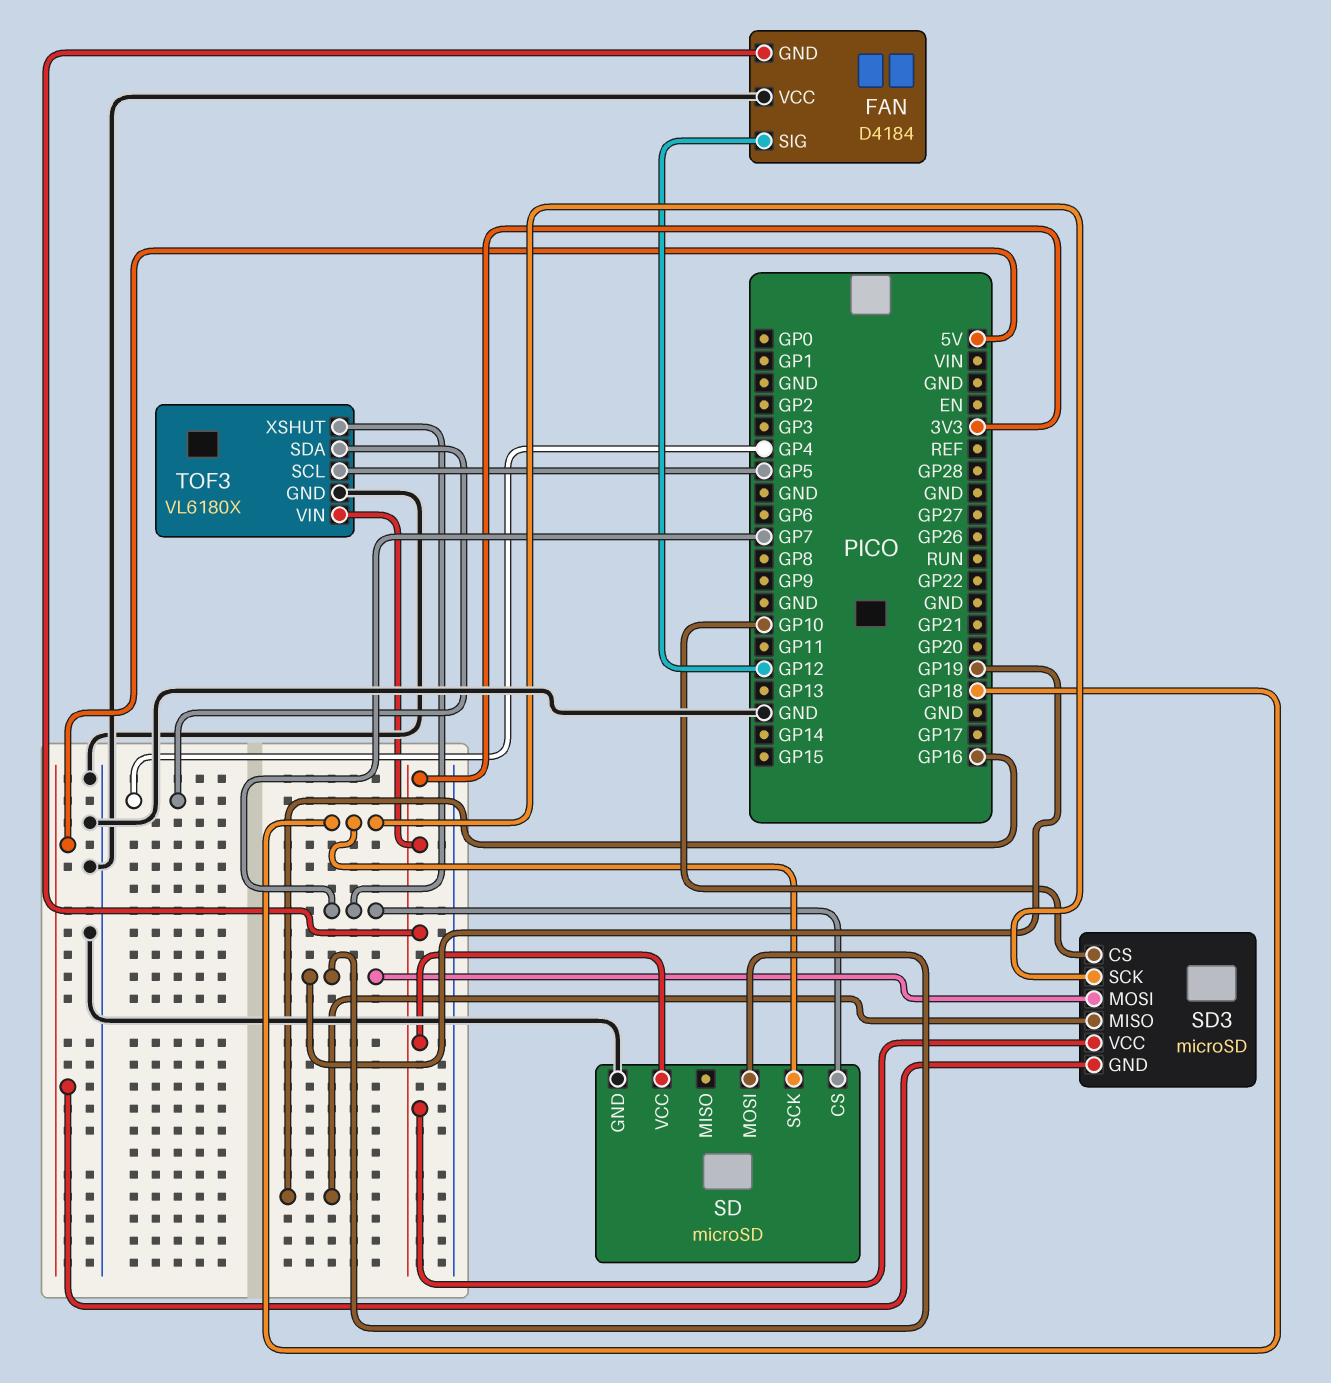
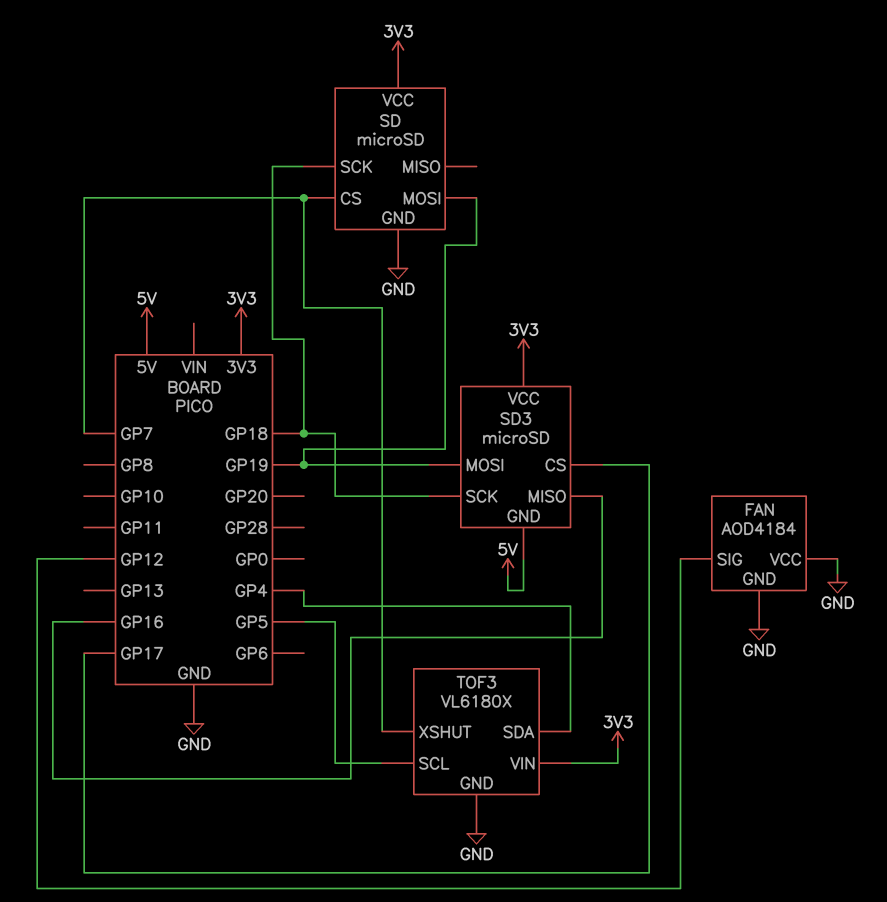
FAN: D4184 -> AOD4184
FAN pin GND: 3V3 -> GND
SD3 pin CS: GP10 -> GP17

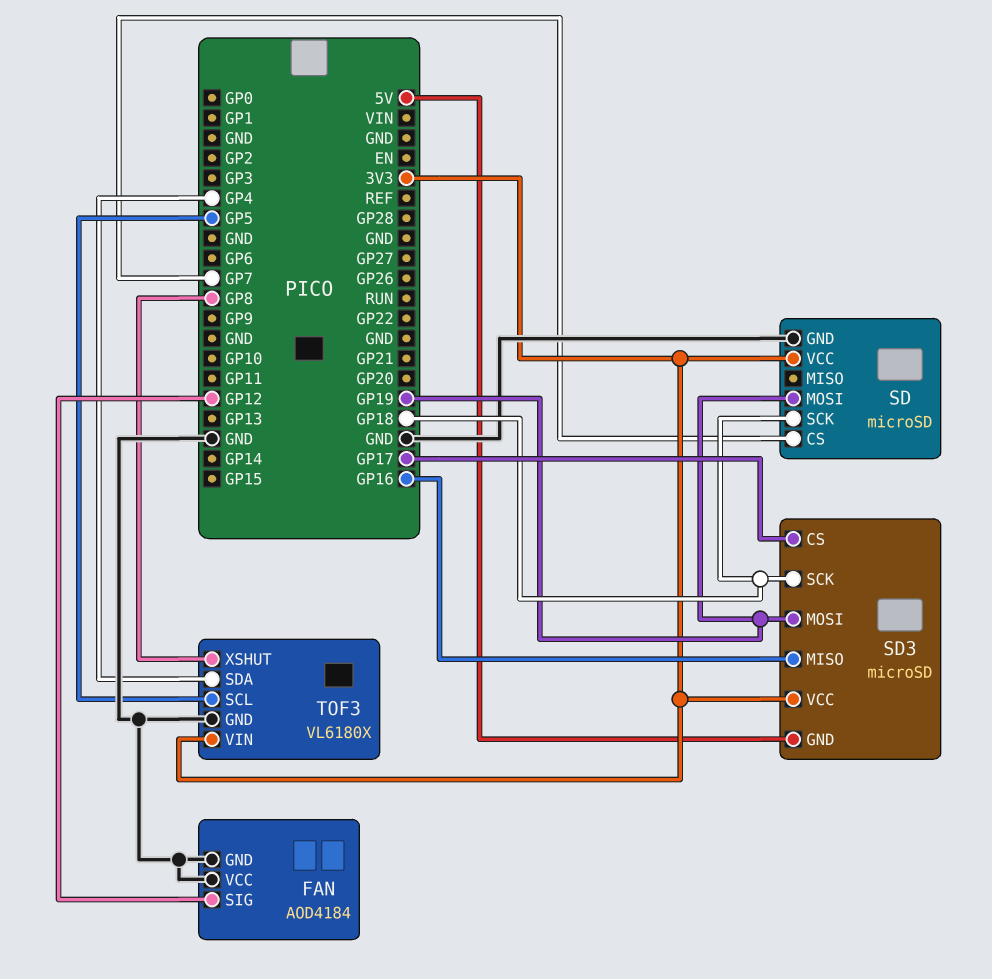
TOF3 pin XSHUT: GP7 -> GP8

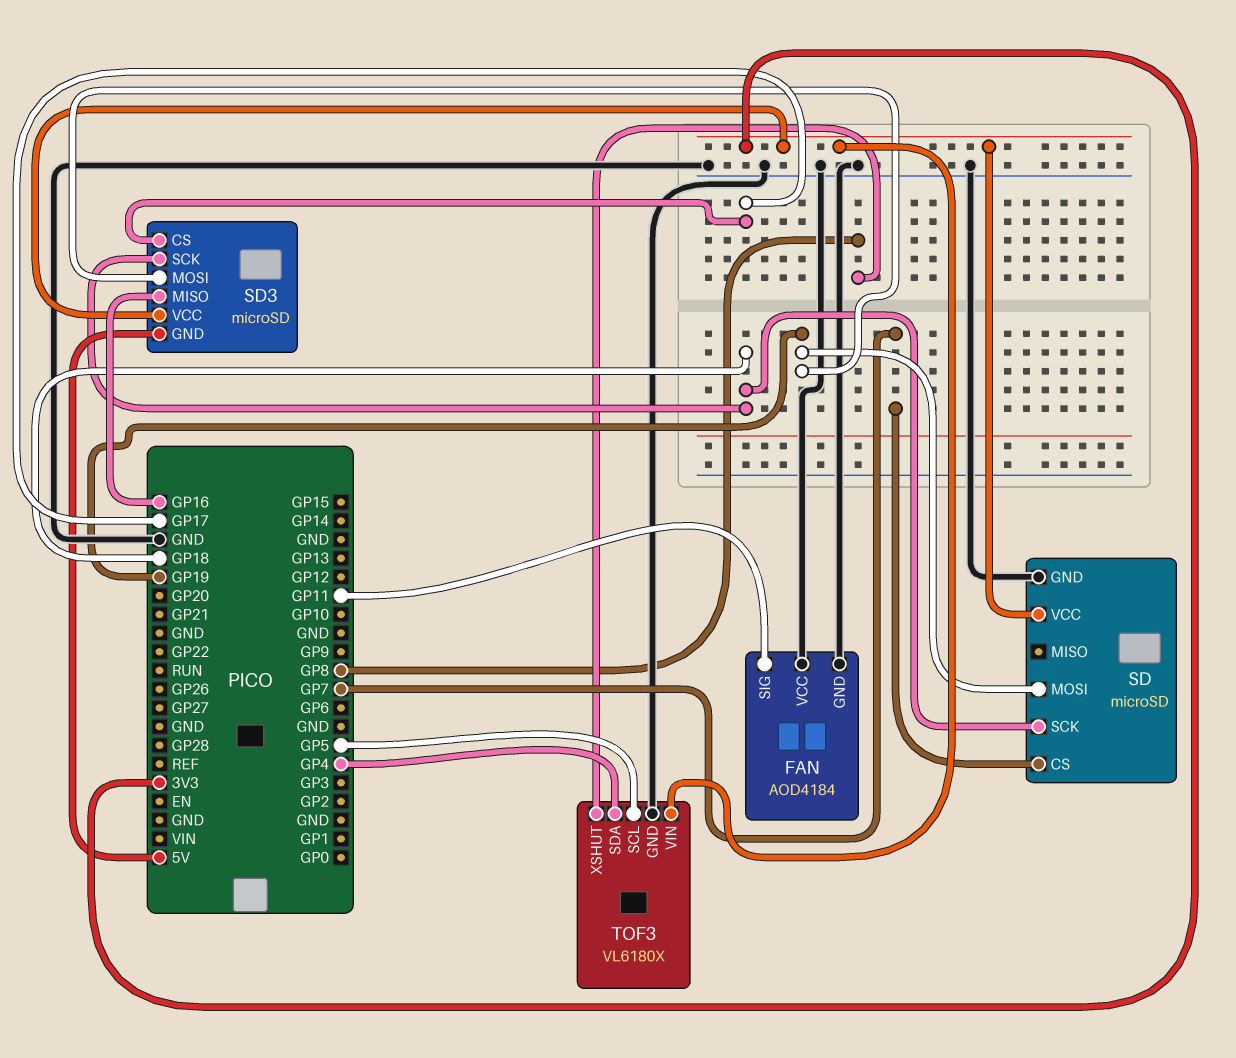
FAN pin SIG: GP12 -> GP11

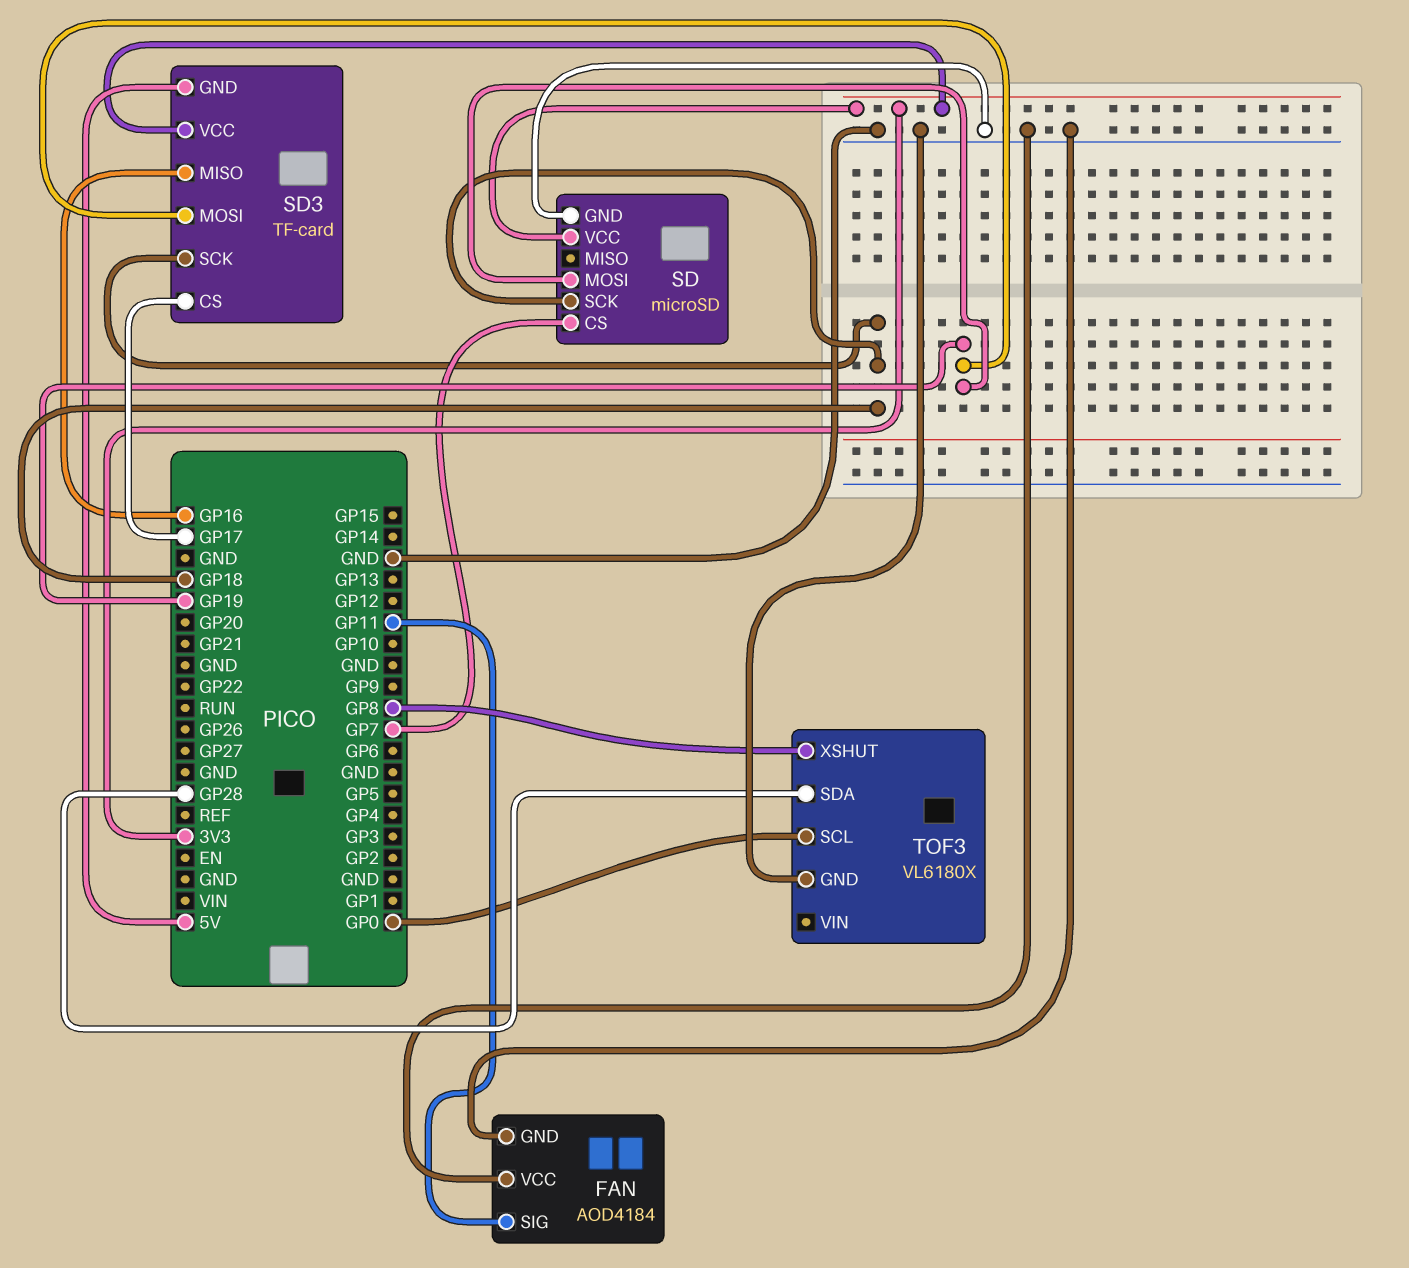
SD3: microSD -> TF-card
TOF3 pin SCL: GP5 -> GP0
TOF3 pin SDA: GP4 -> GP28
TOF3 pin VIN: 3V3 -> none

